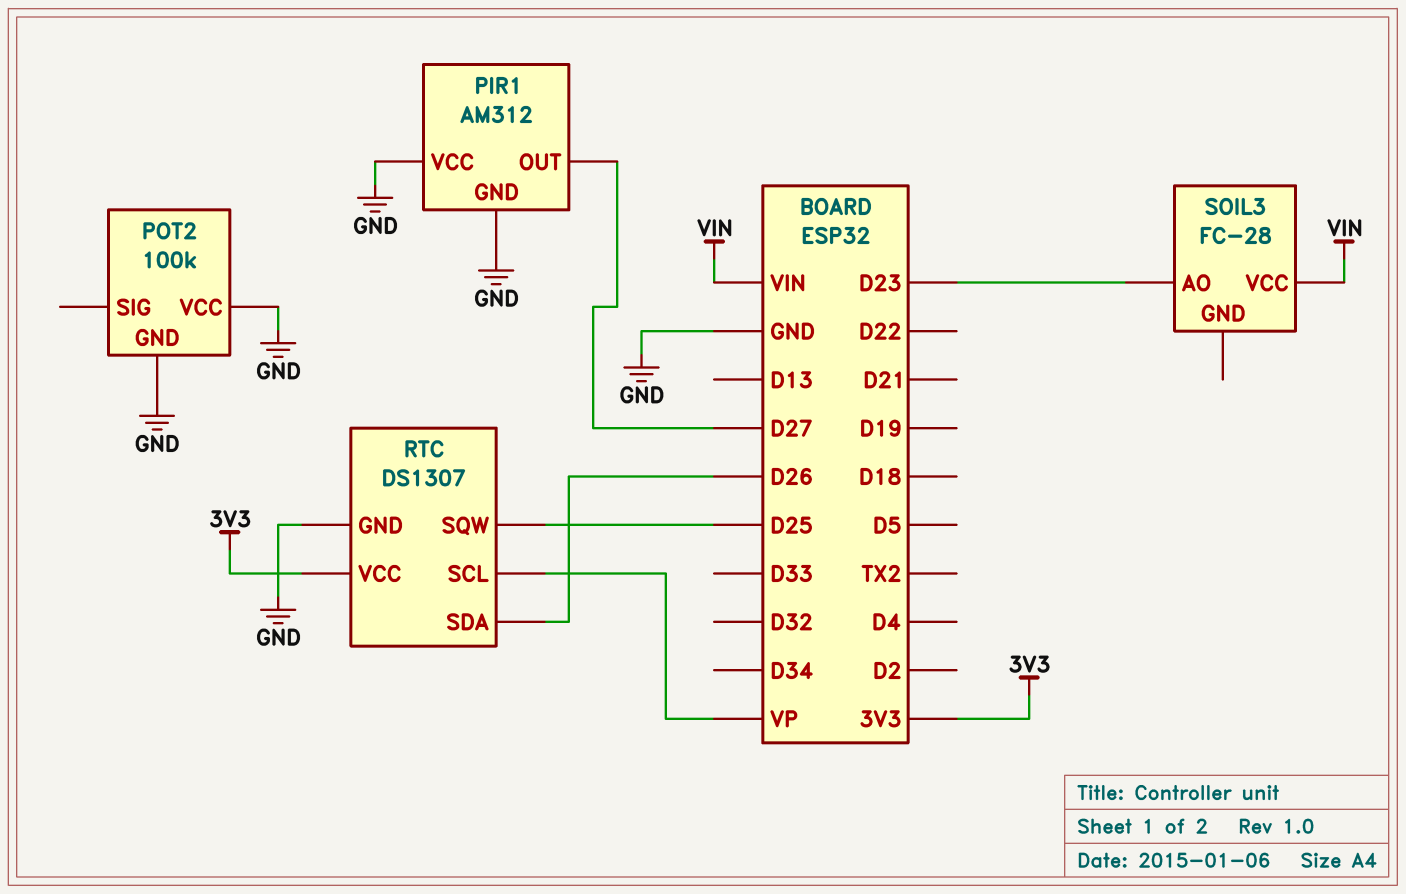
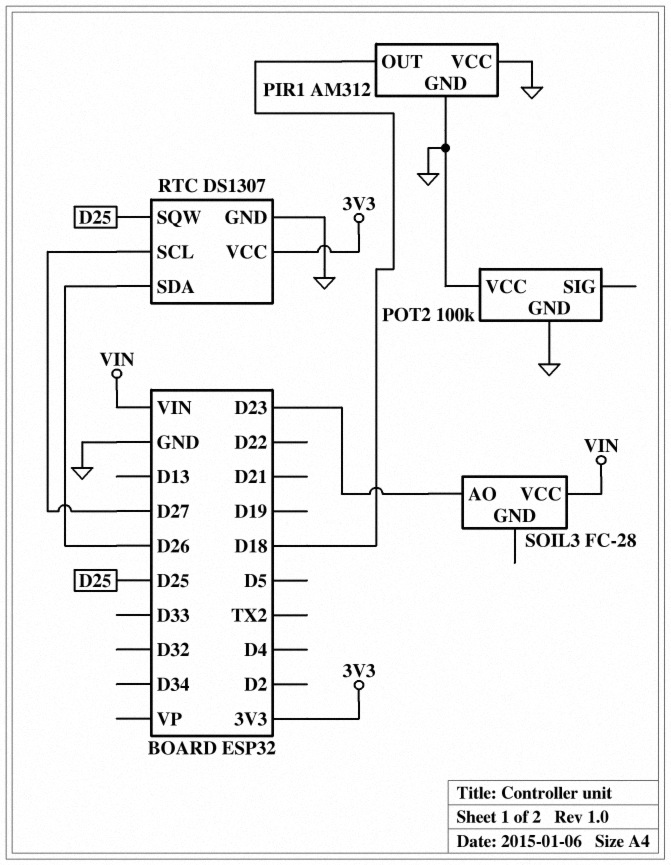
PIR1 pin OUT: D27 -> D18
RTC pin SCL: VP -> D27

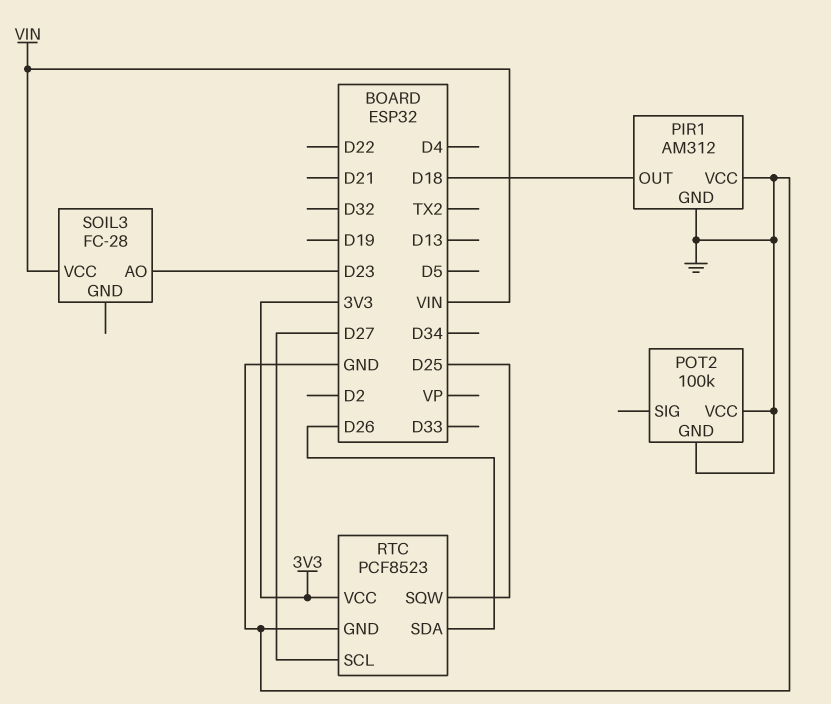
RTC: DS1307 -> PCF8523

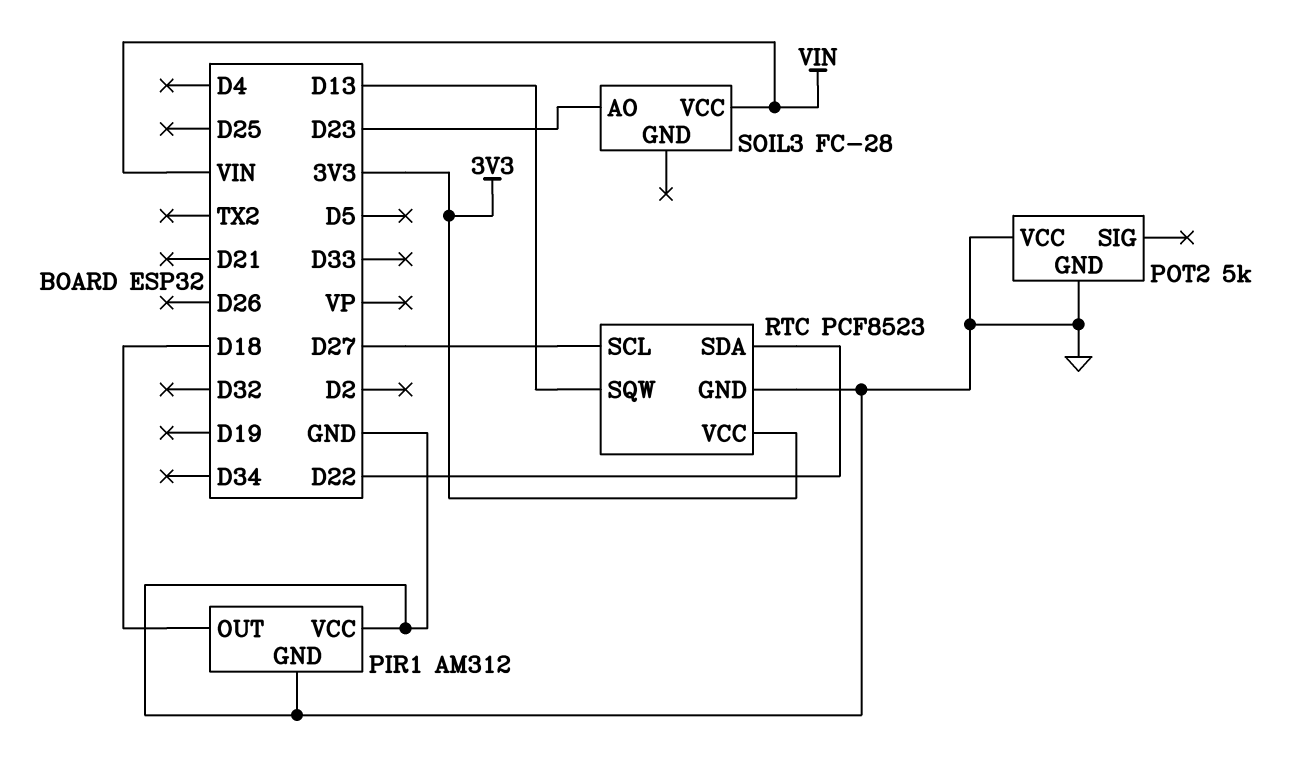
POT2: 100k -> 5k
RTC pin SDA: D26 -> D22
RTC pin SQW: D25 -> D13

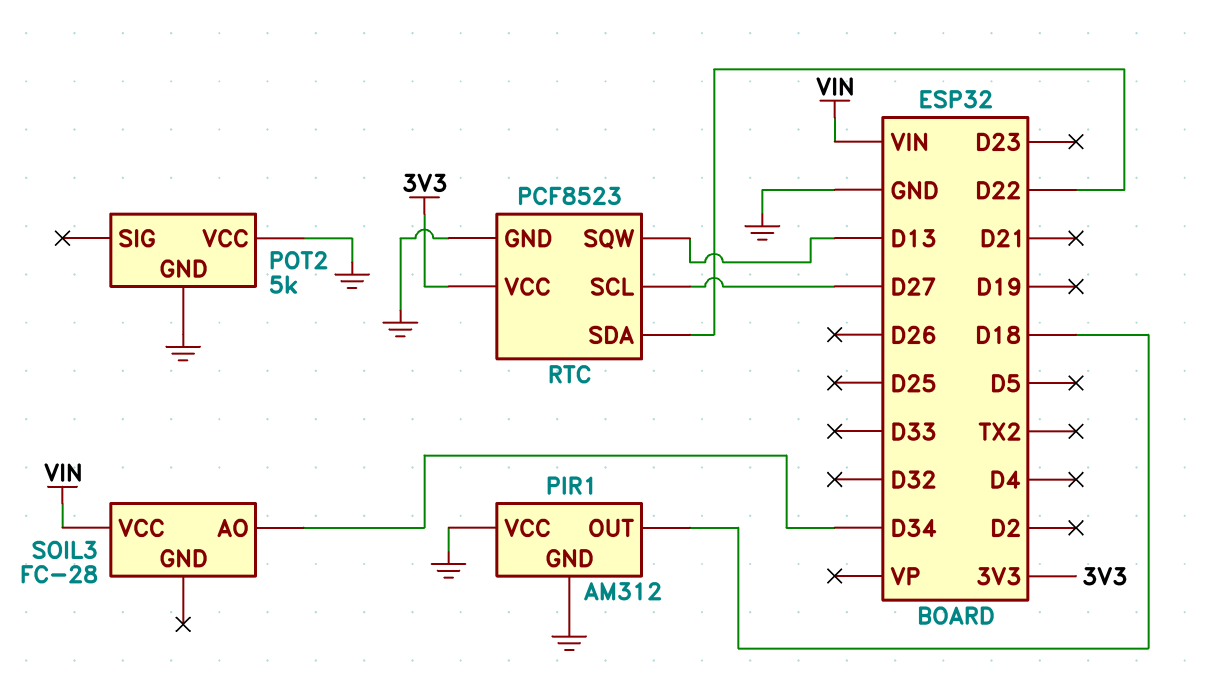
SOIL3 pin AO: D23 -> D34

